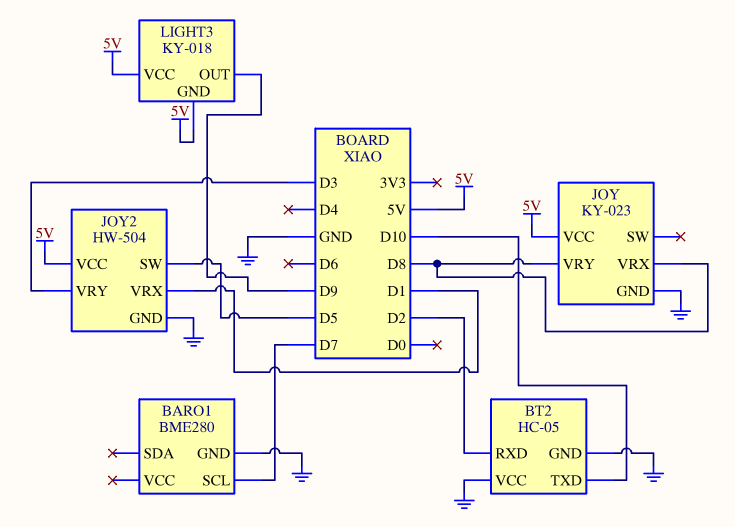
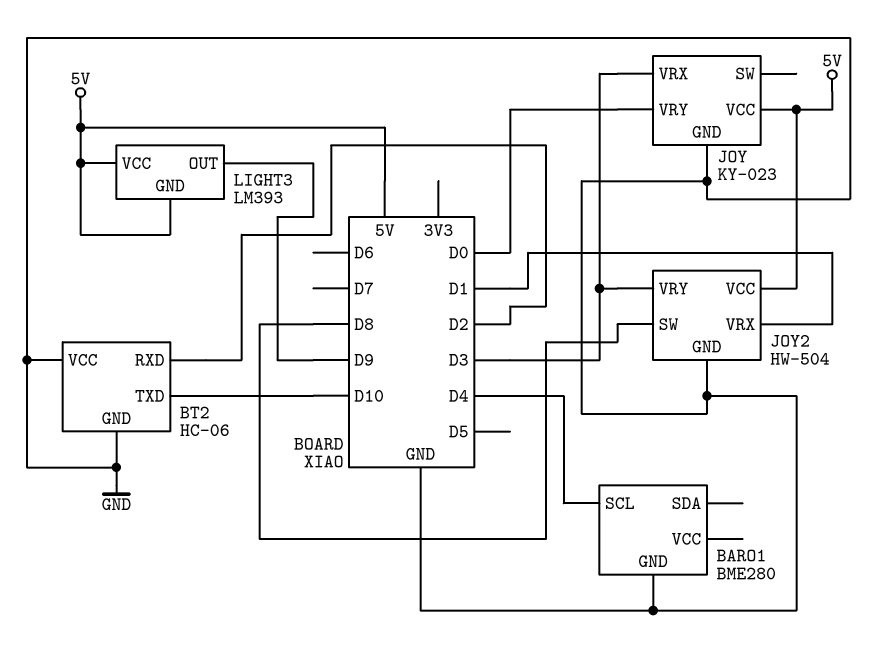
BARO1 pin SCL: D7 -> D4
BT2: HC-05 -> HC-06
JOY pin VRX: D8 -> D3
JOY pin VRY: D8 -> D0
JOY2 pin SW: D5 -> D8
LIGHT3: KY-018 -> LM393

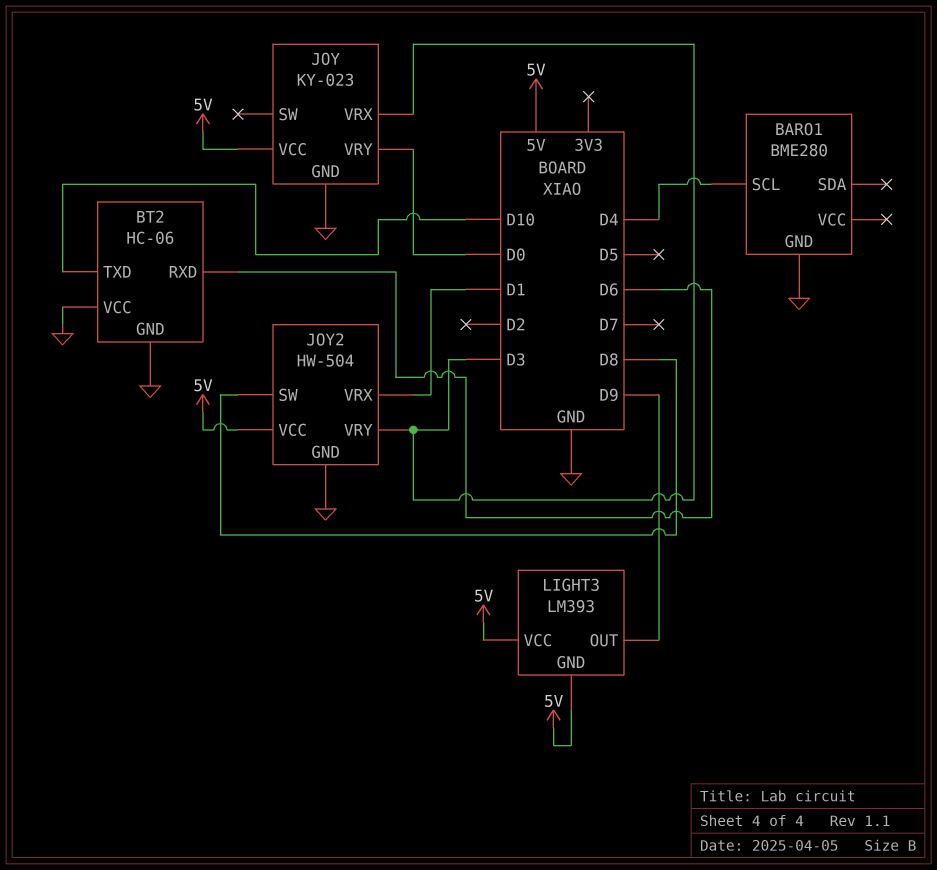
BT2 pin RXD: D2 -> D6

